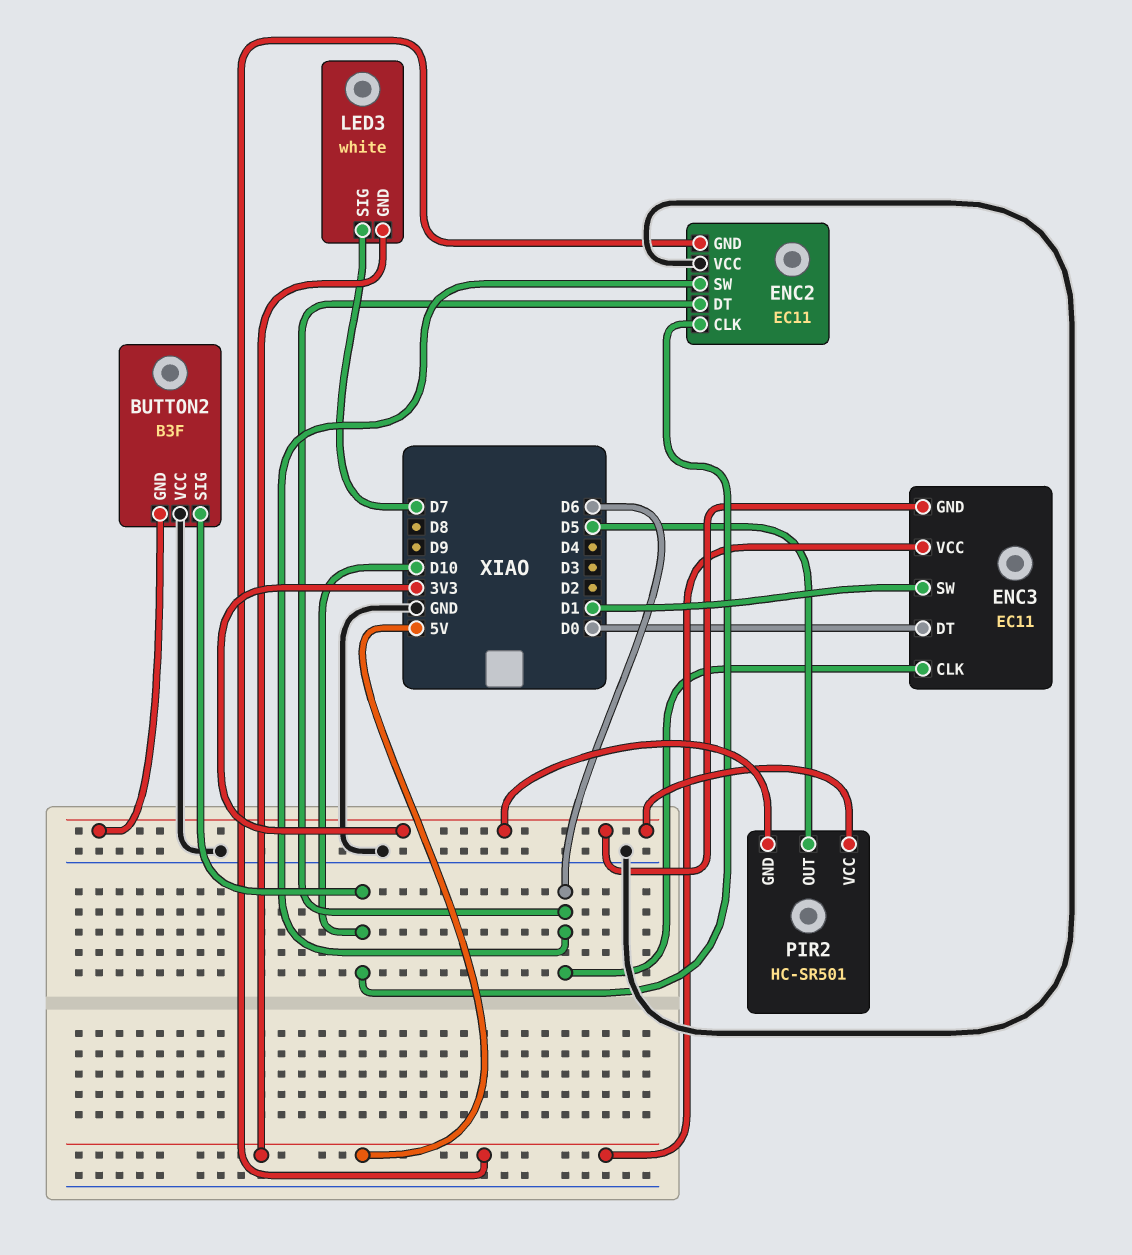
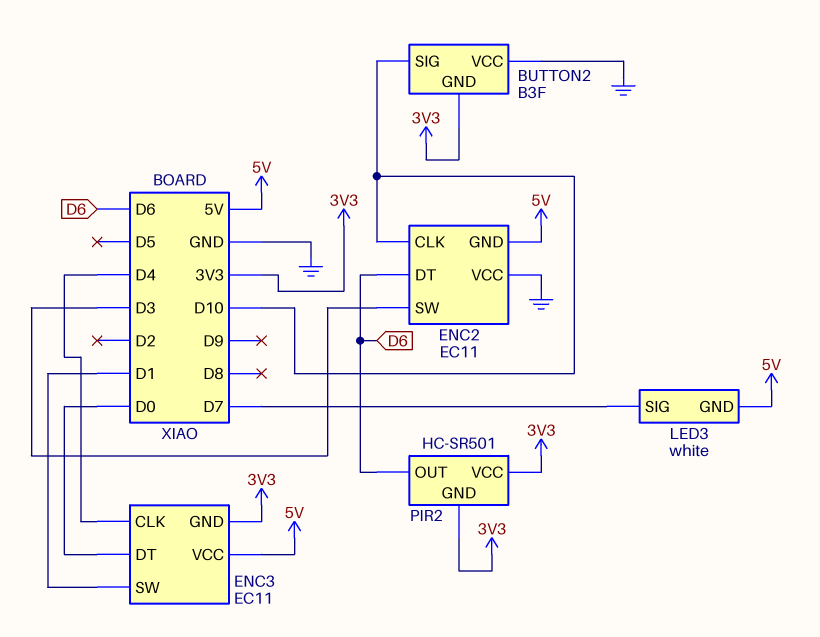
ENC2 pin SW: D6 -> D3
ENC3 pin CLK: D6 -> D4
PIR2 pin OUT: D5 -> D6

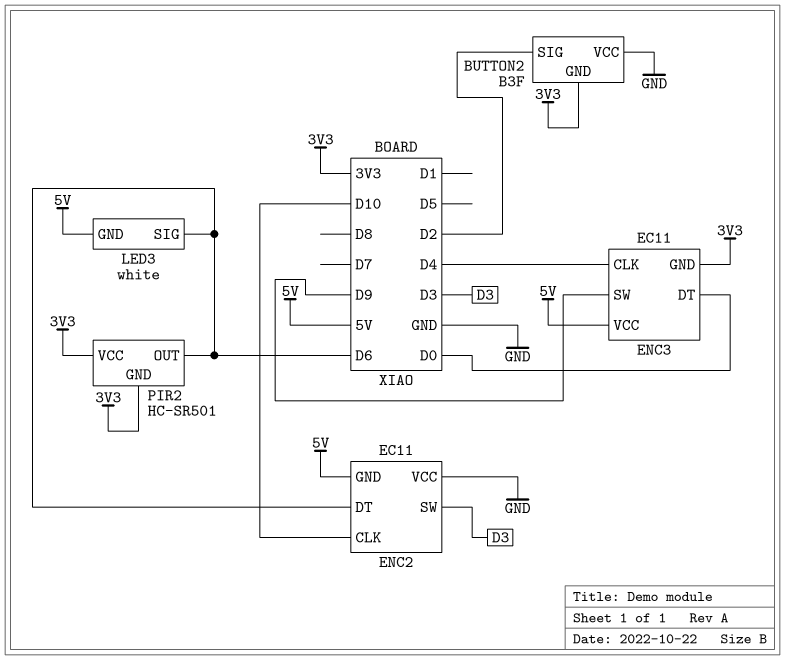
BUTTON2 pin SIG: D10 -> D2
ENC3 pin SW: D1 -> D9
LED3 pin SIG: D7 -> D6

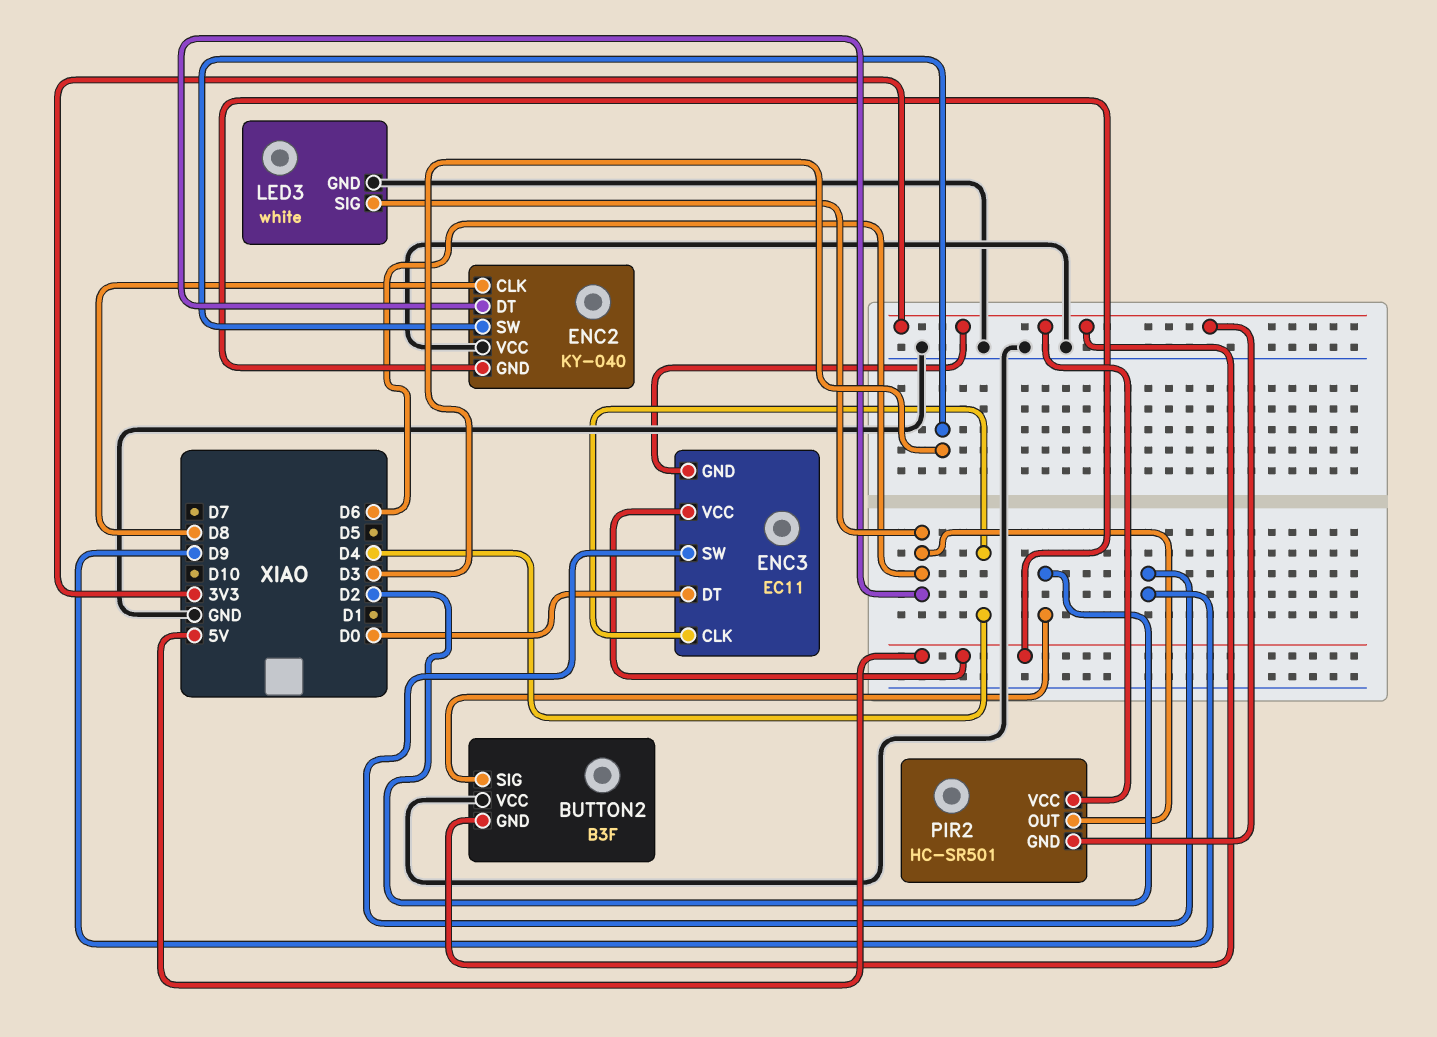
ENC2: EC11 -> KY-040
ENC2 pin CLK: D10 -> D8
LED3 pin GND: 5V -> GND

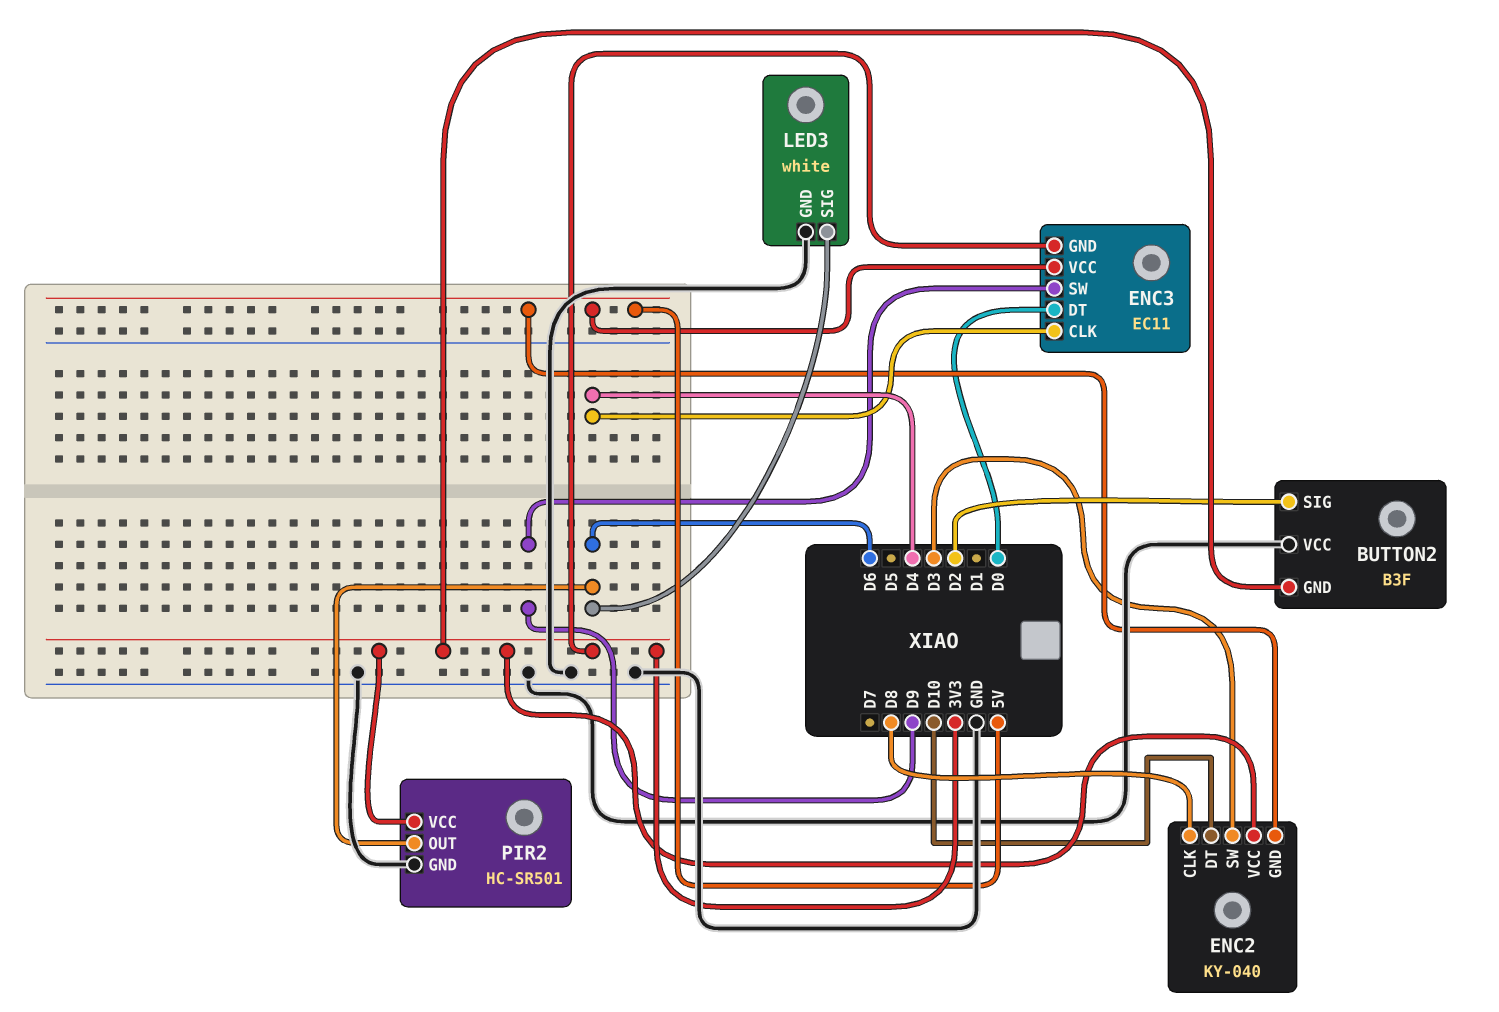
ENC2 pin DT: D6 -> D10
ENC2 pin VCC: GND -> 3V3
PIR2 pin GND: 3V3 -> GND

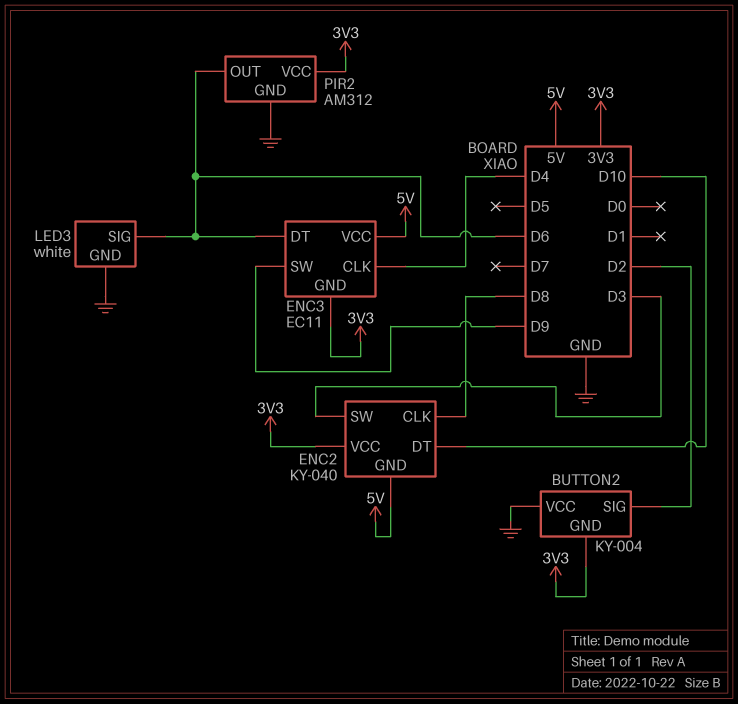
BUTTON2: B3F -> KY-004
ENC3 pin DT: D0 -> D6
PIR2: HC-SR501 -> AM312

